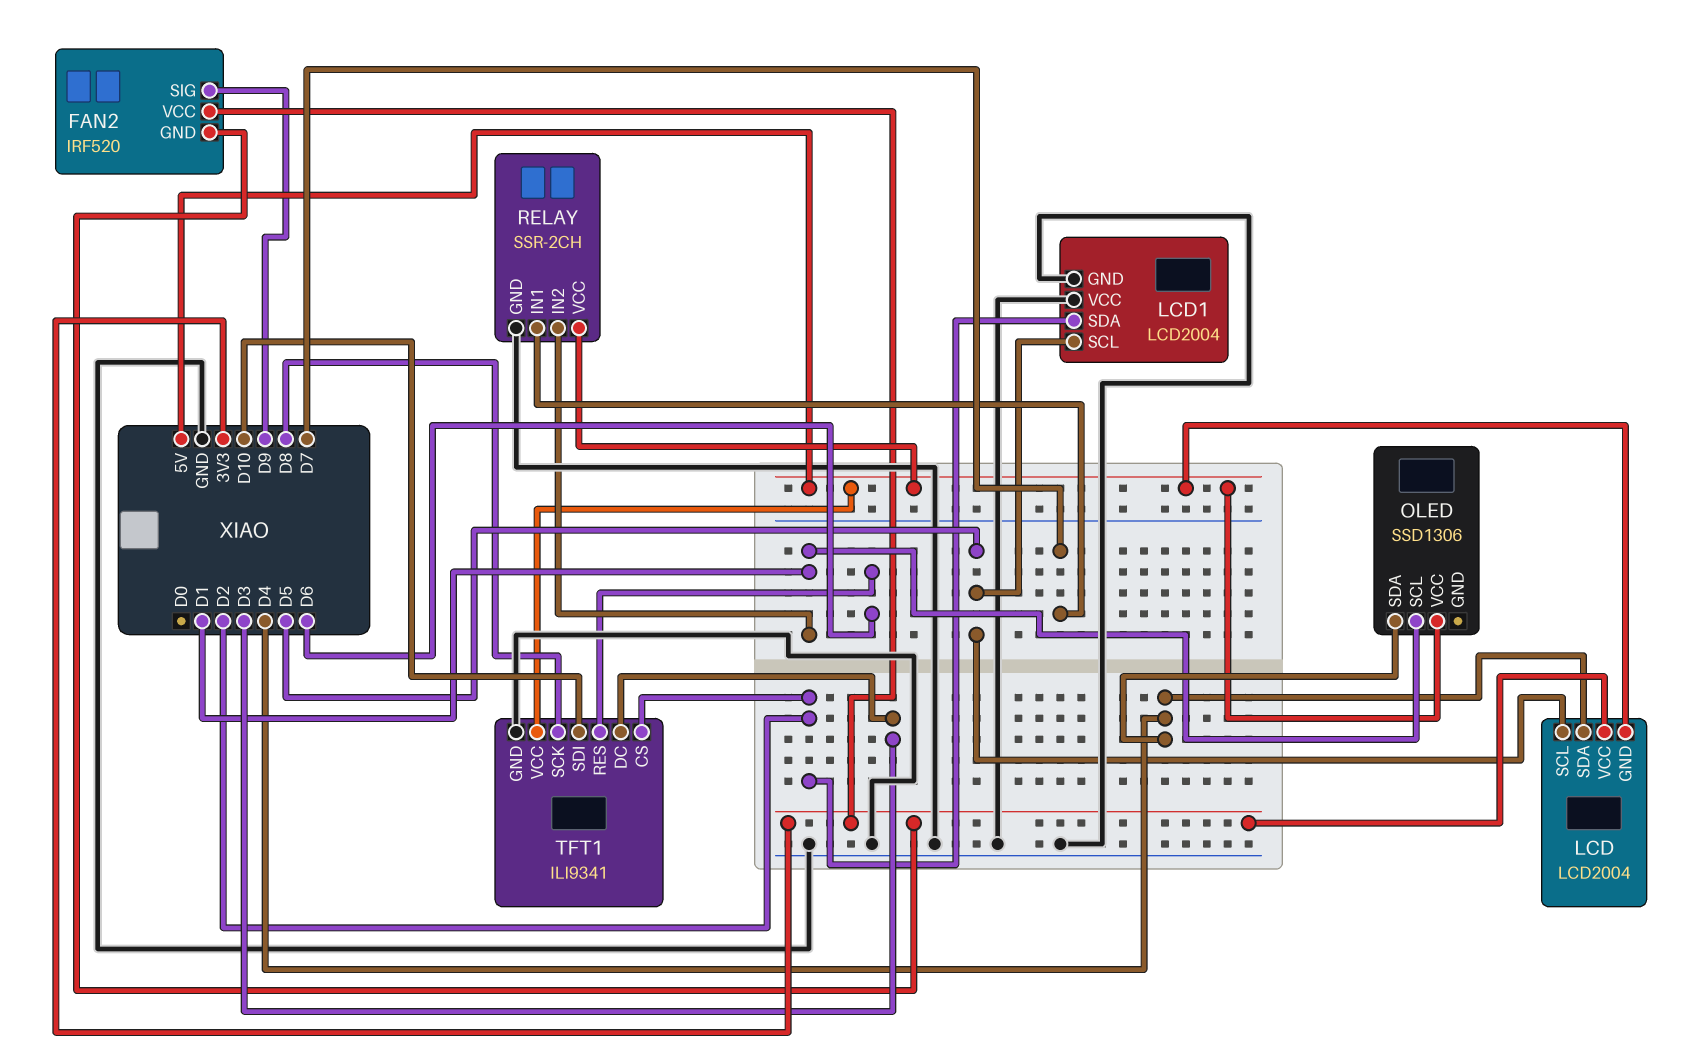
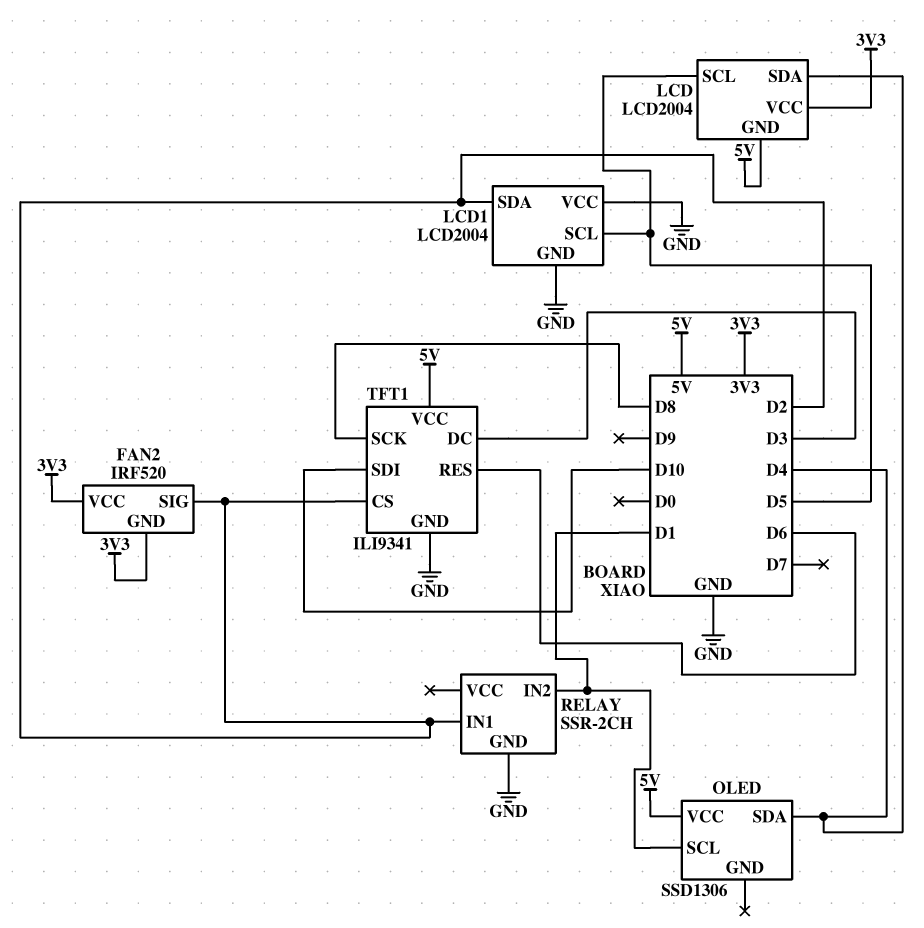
FAN2 pin SIG: D9 -> D2
RELAY pin IN1: D7 -> D2
RELAY pin VCC: 5V -> none

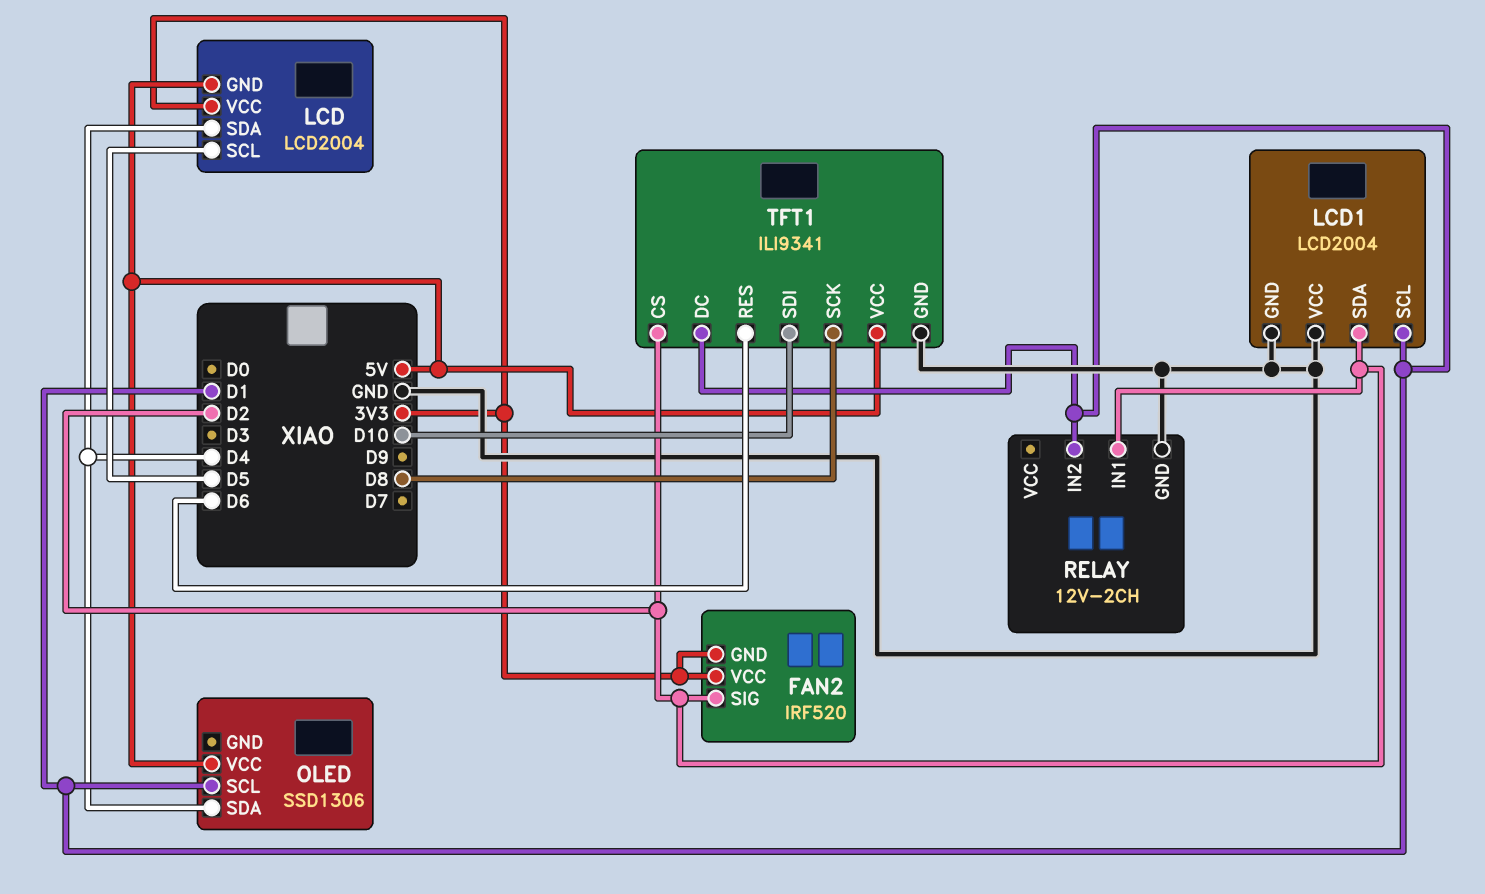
LCD1 pin SCL: D5 -> D1
RELAY: SSR-2CH -> 12V-2CH
TFT1 pin DC: D3 -> D1

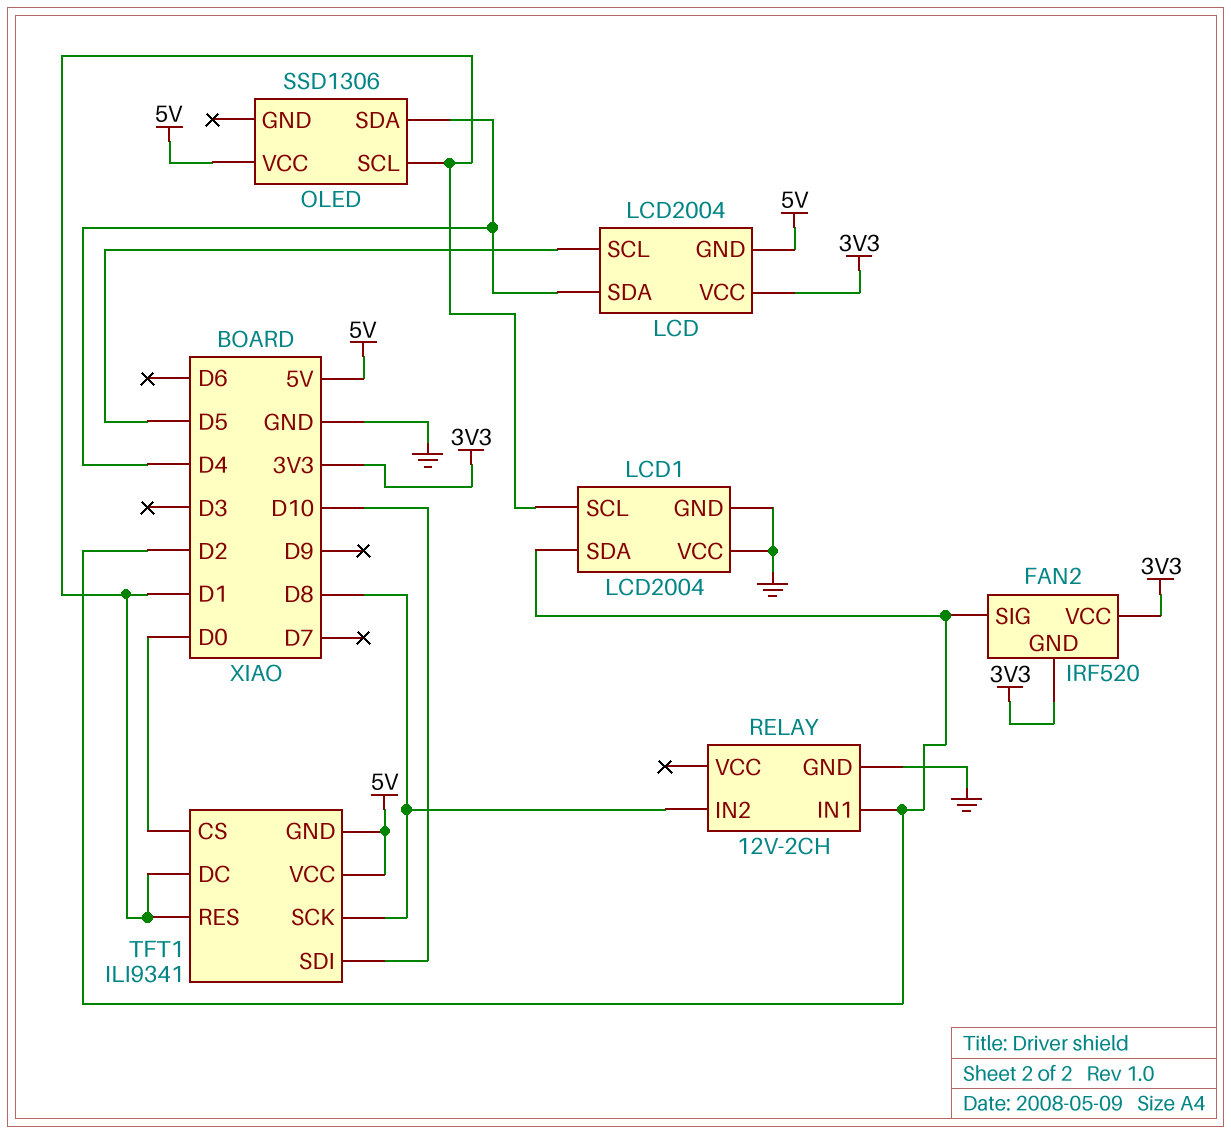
RELAY pin IN2: D1 -> D8
TFT1 pin CS: D2 -> D0
TFT1 pin GND: GND -> 5V
TFT1 pin RES: D6 -> D1

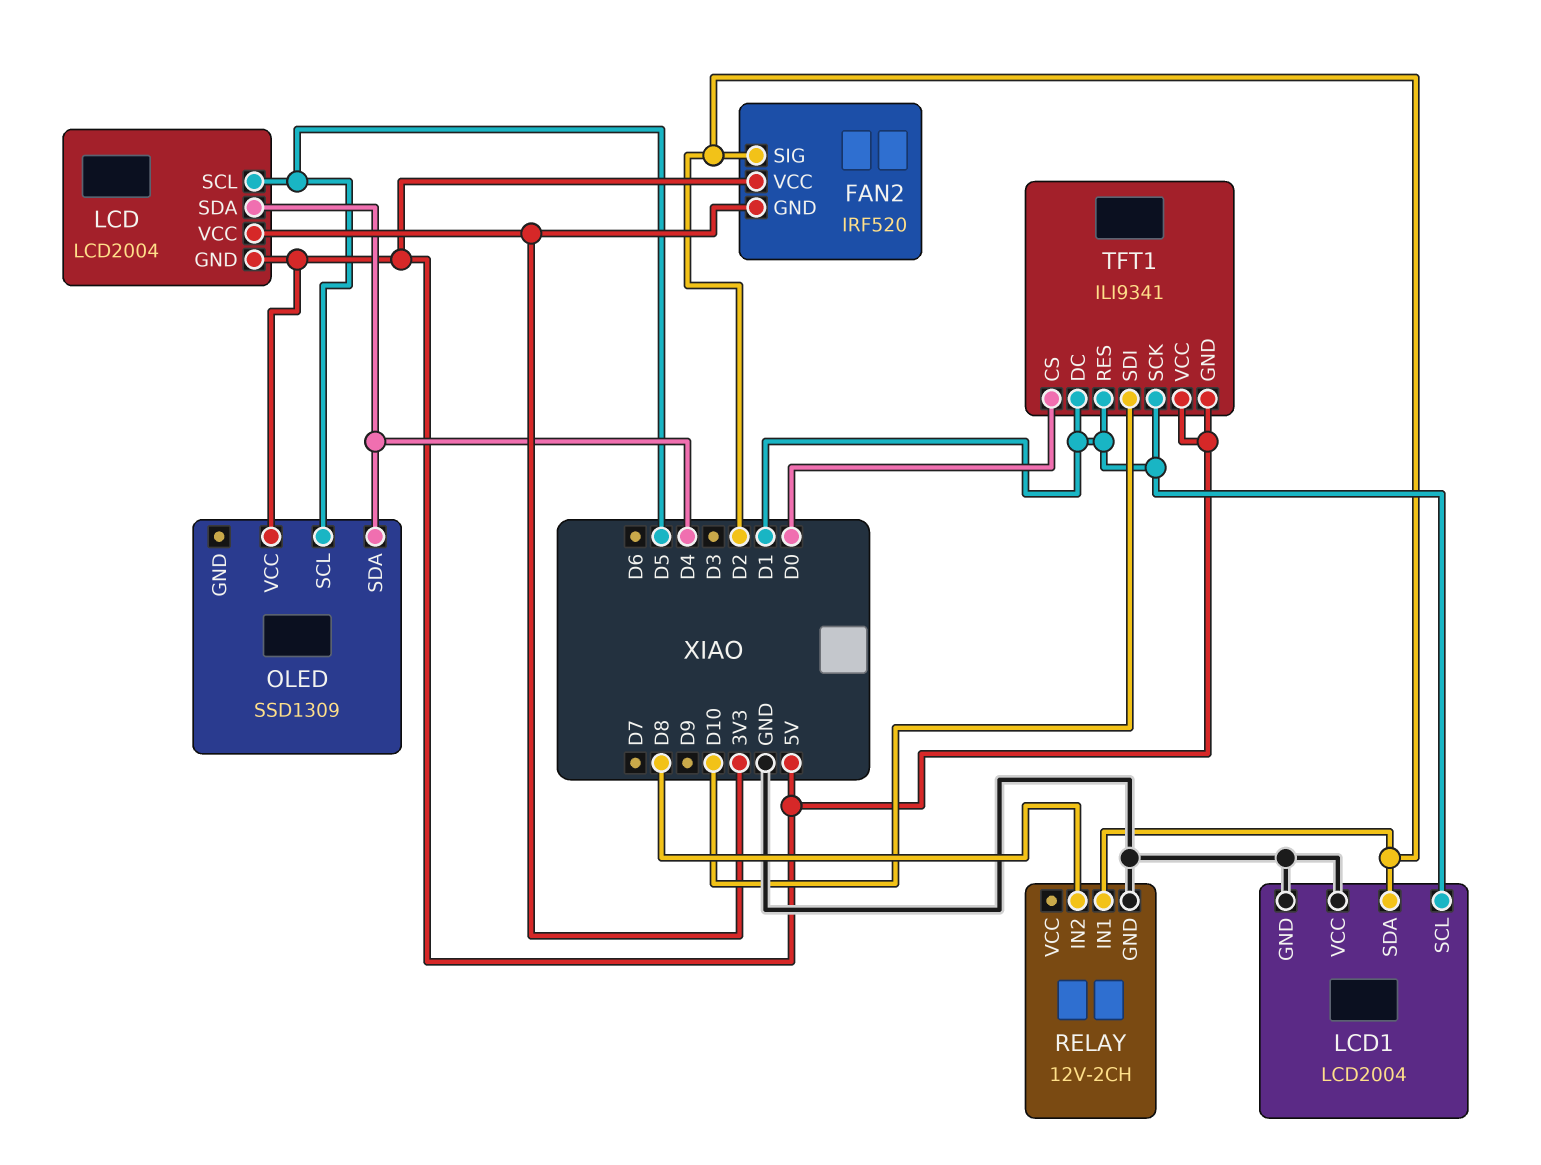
FAN2 pin VCC: 3V3 -> 5V
OLED: SSD1306 -> SSD1309
OLED pin SCL: D1 -> D5
TFT1 pin SCK: D8 -> D1

